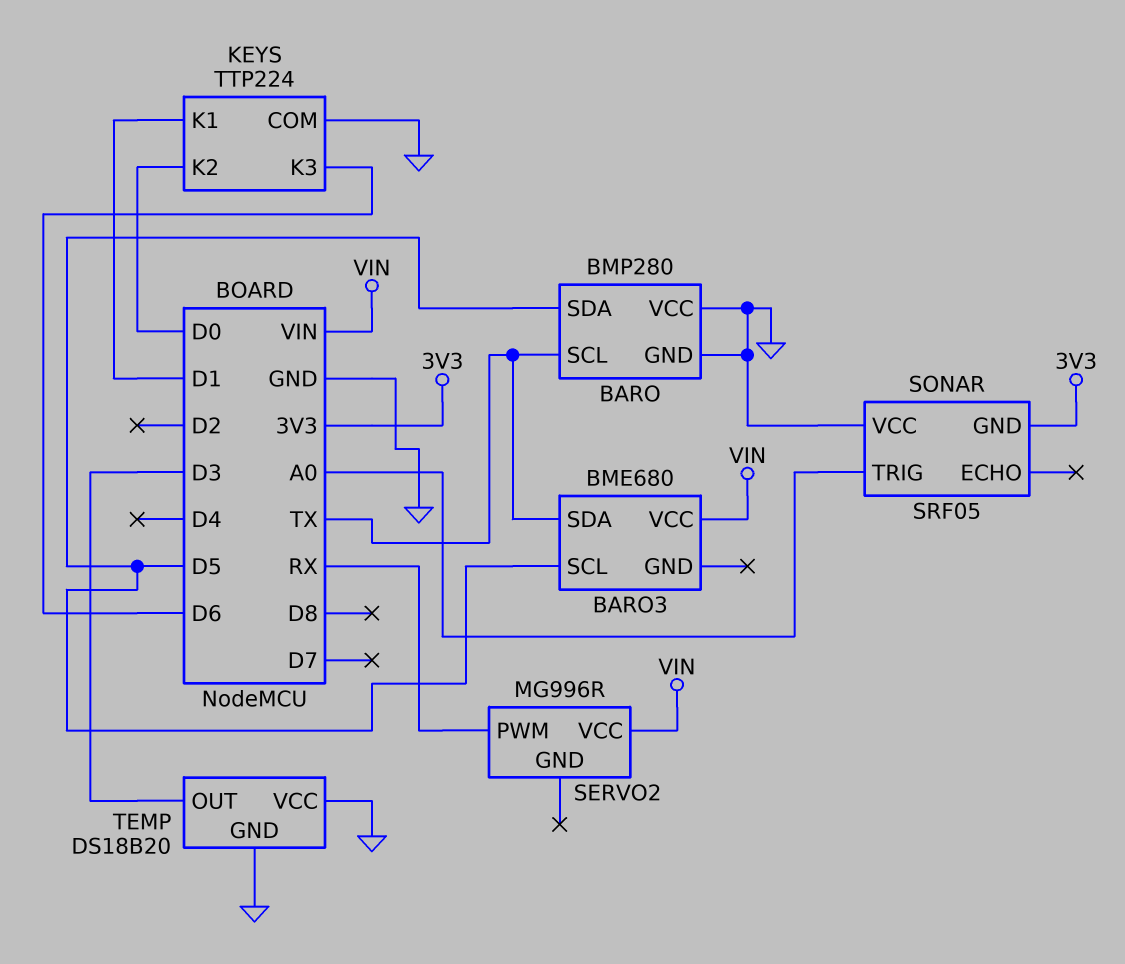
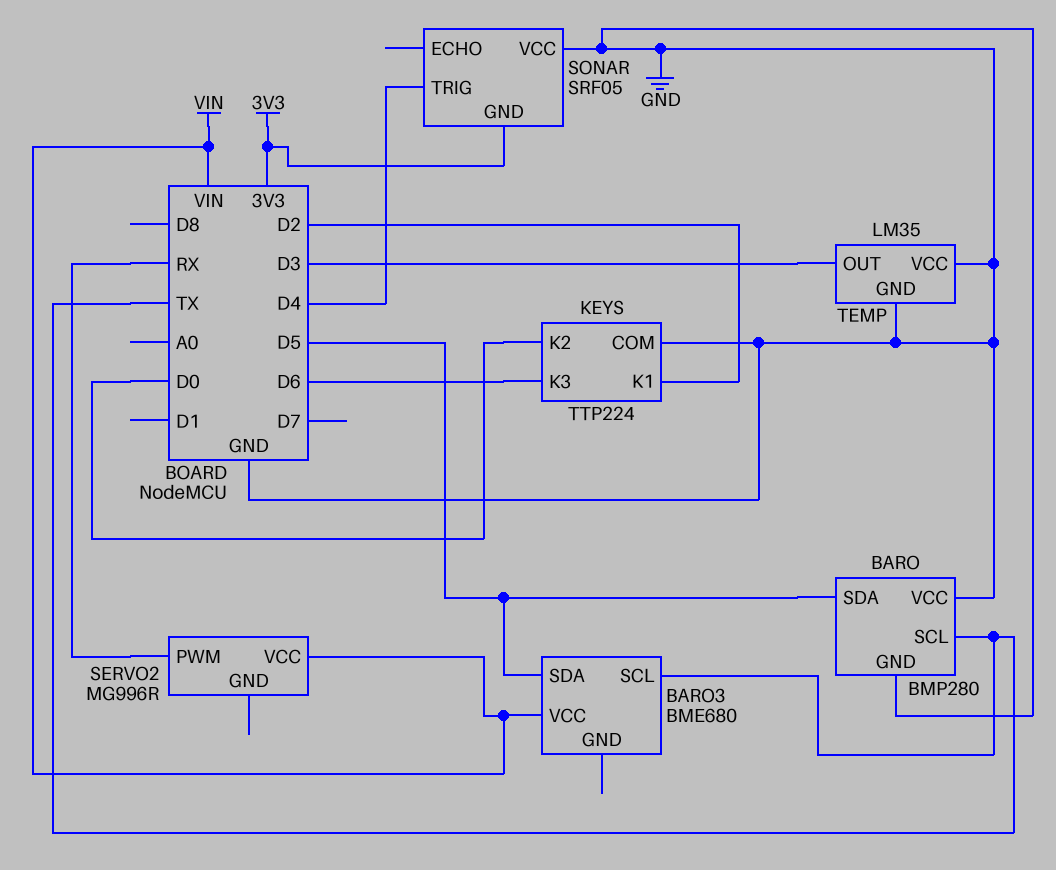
BARO3 pin SCL: D5 -> TX
BARO3 pin SDA: TX -> D5
KEYS pin K1: D1 -> D2
SONAR pin TRIG: A0 -> D4
TEMP: DS18B20 -> LM35

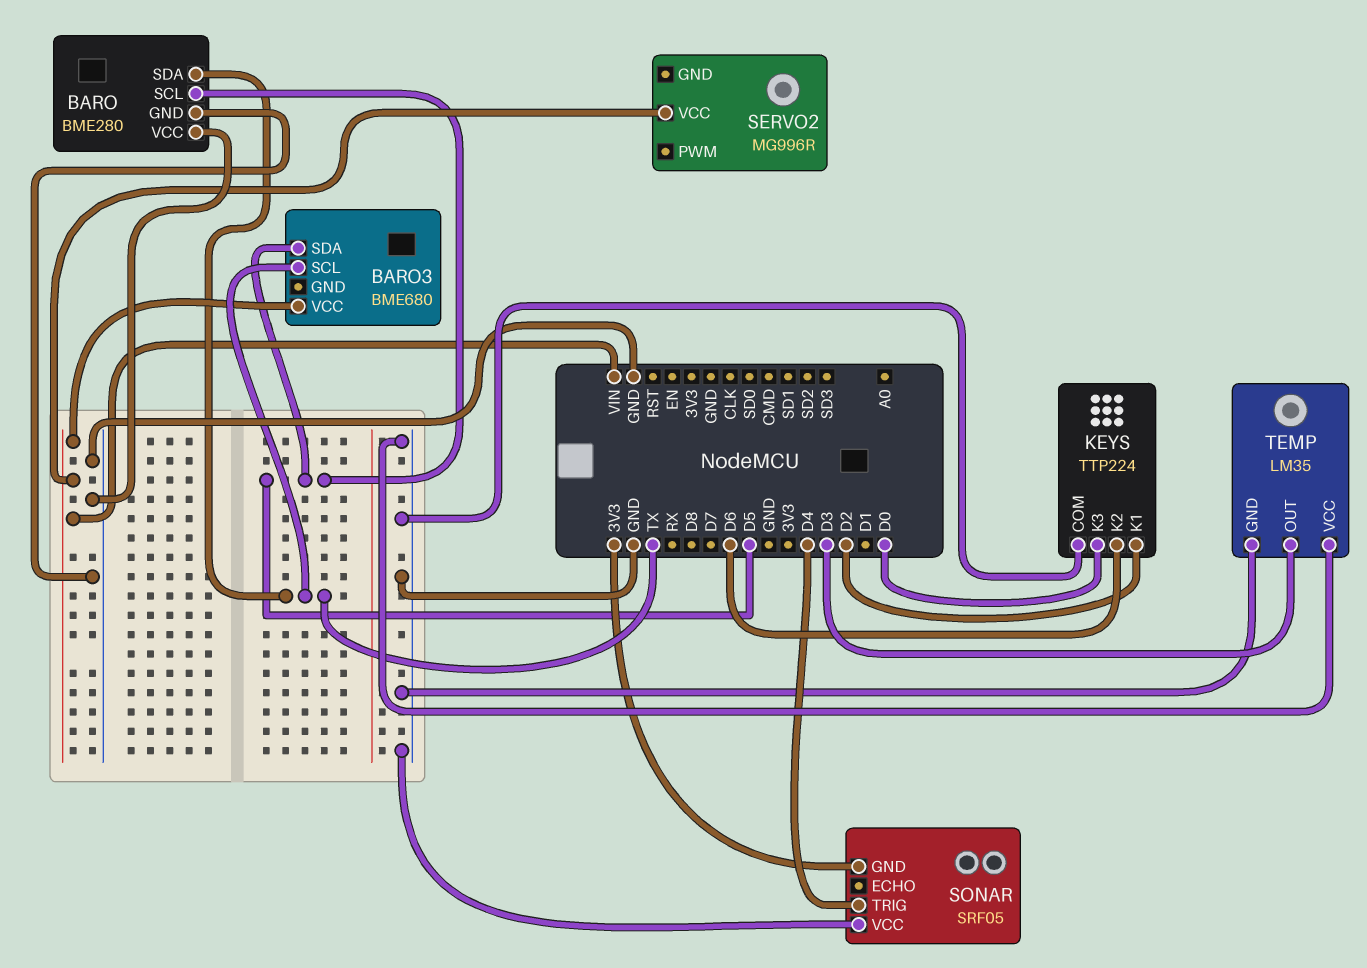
BARO: BMP280 -> BME280
BARO pin SCL: TX -> D5
BARO pin SDA: D5 -> TX
KEYS pin K2: D0 -> D6
KEYS pin K3: D6 -> D0
SERVO2 pin PWM: RX -> none

